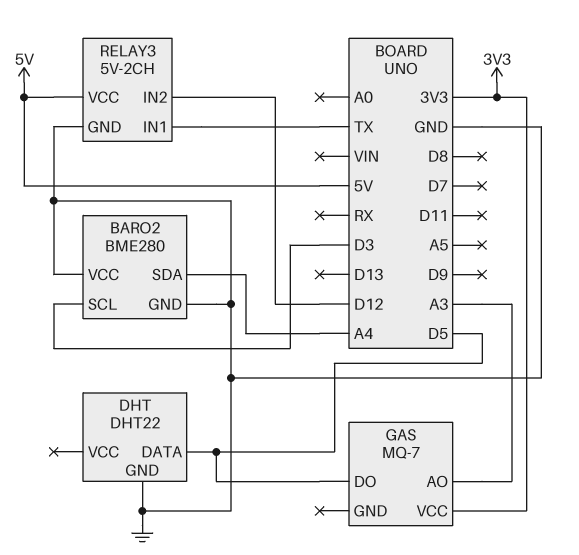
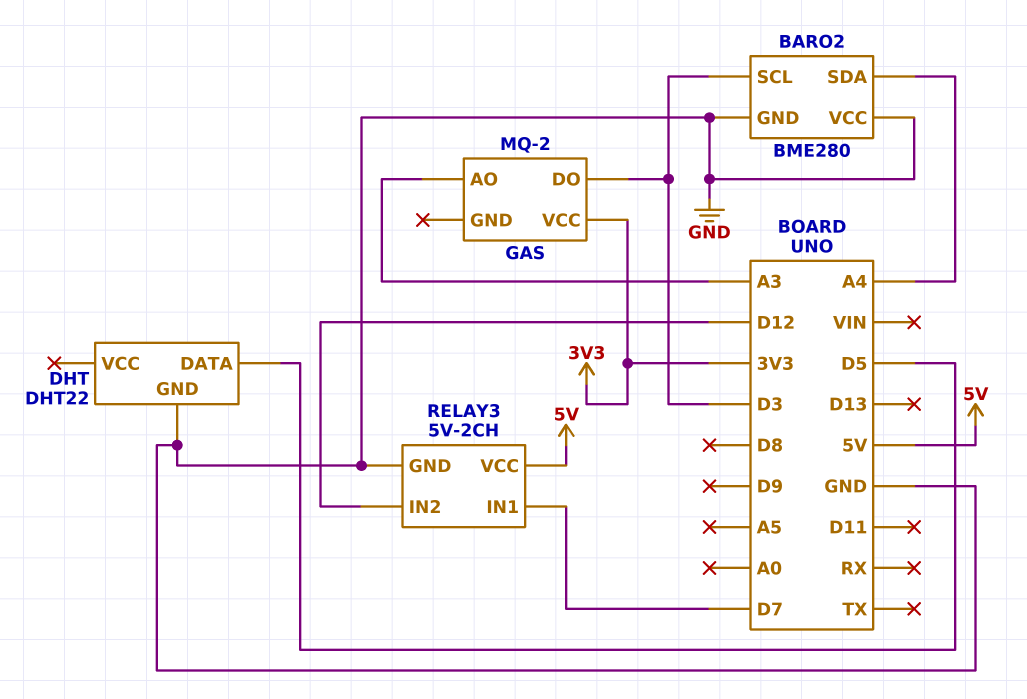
GAS: MQ-7 -> MQ-2
GAS pin DO: D5 -> D3
RELAY3 pin IN1: TX -> D7

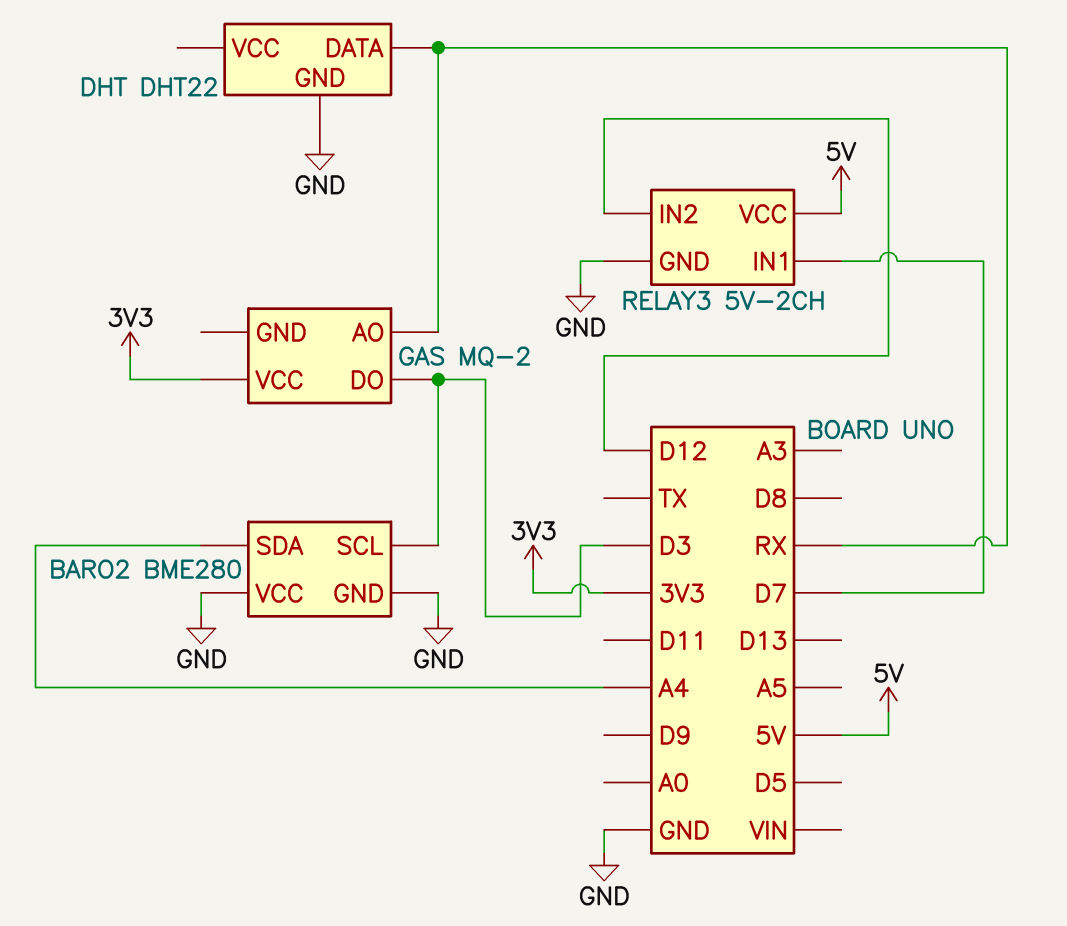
DHT pin DATA: D5 -> RX
GAS pin AO: A3 -> RX

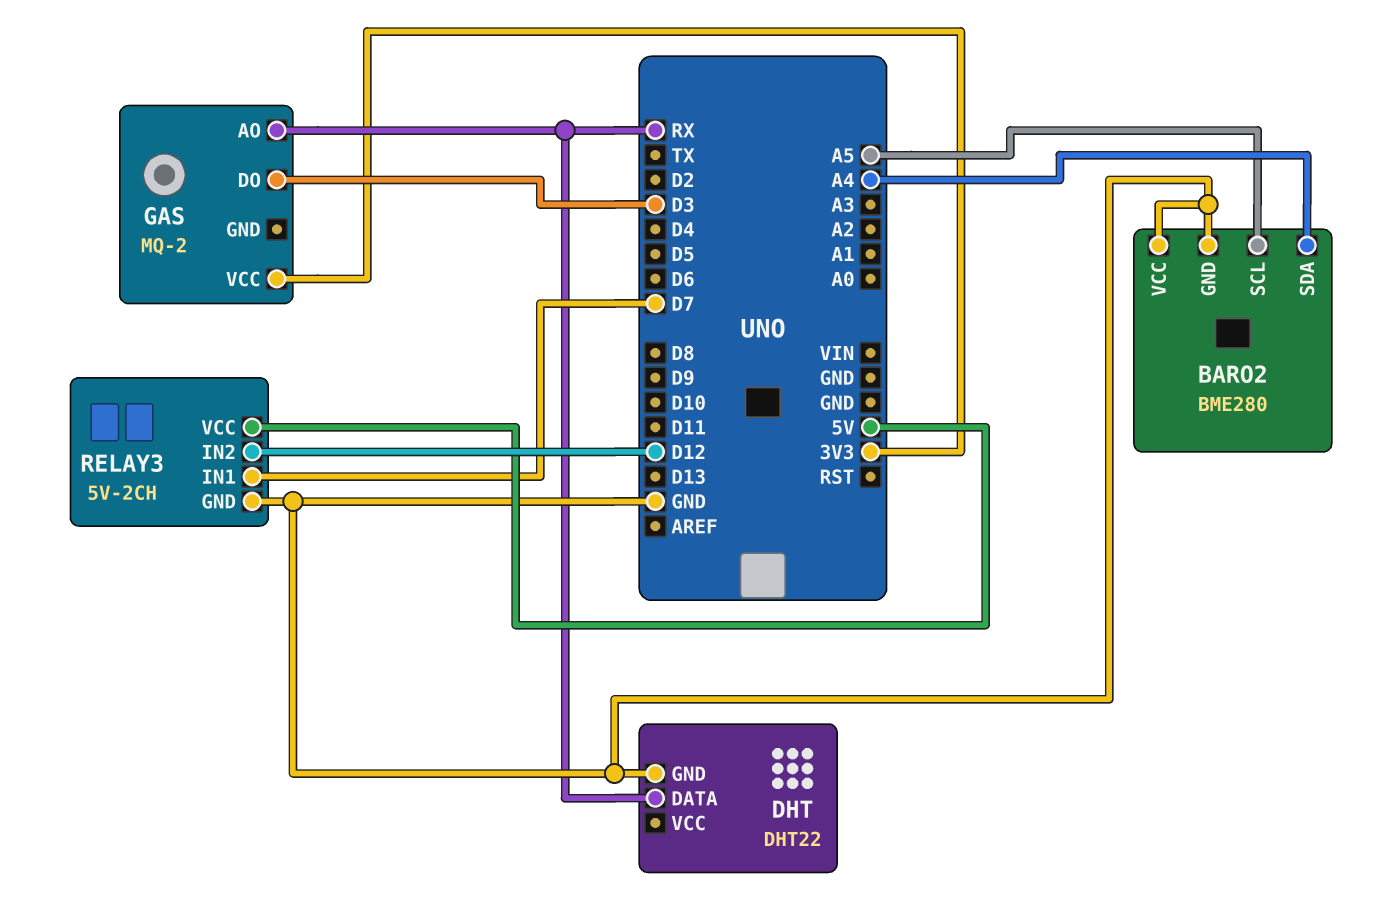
BARO2 pin SCL: D3 -> A5

